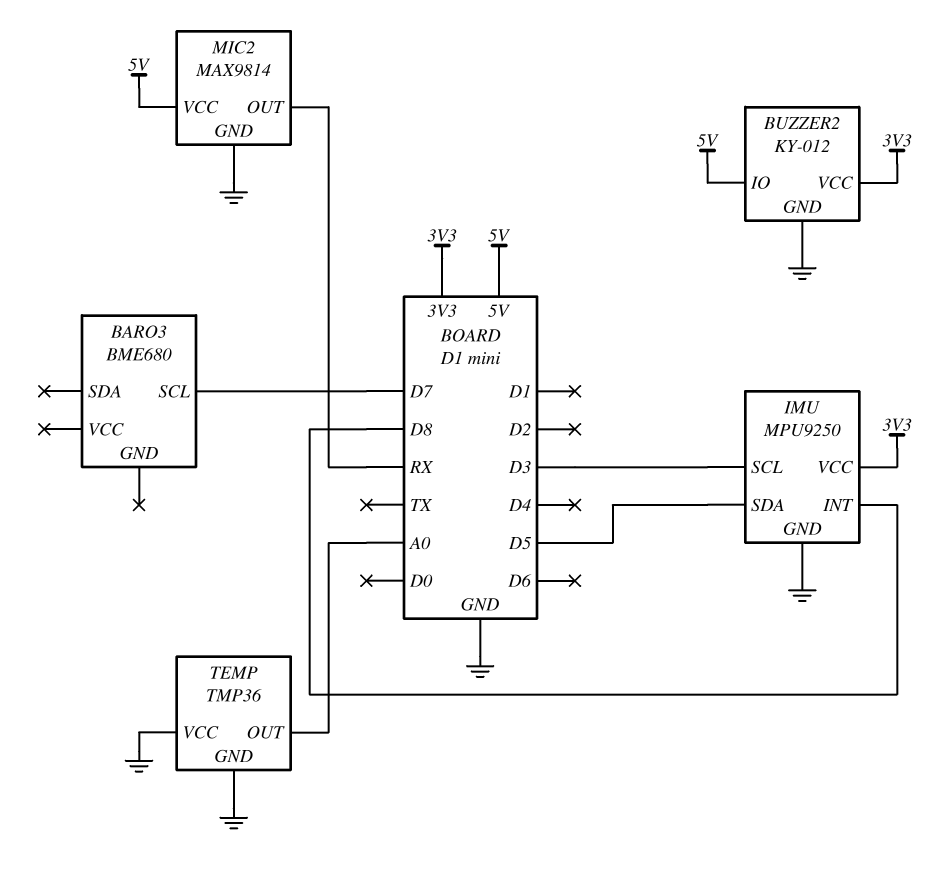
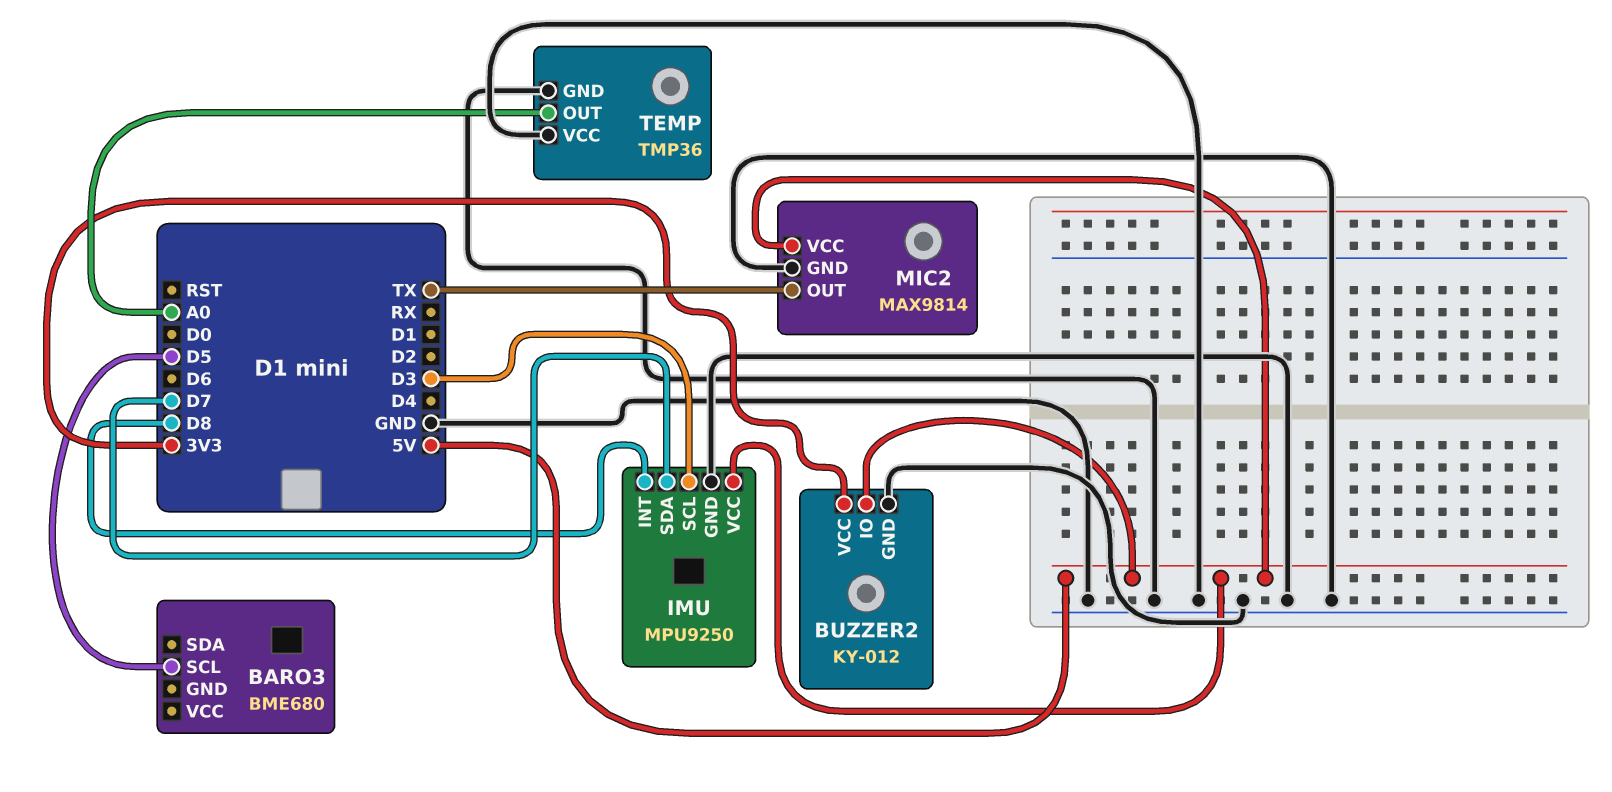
BARO3 pin SCL: D7 -> D5
IMU pin SDA: D5 -> D7
IMU pin VCC: 3V3 -> 5V
MIC2 pin OUT: RX -> TX

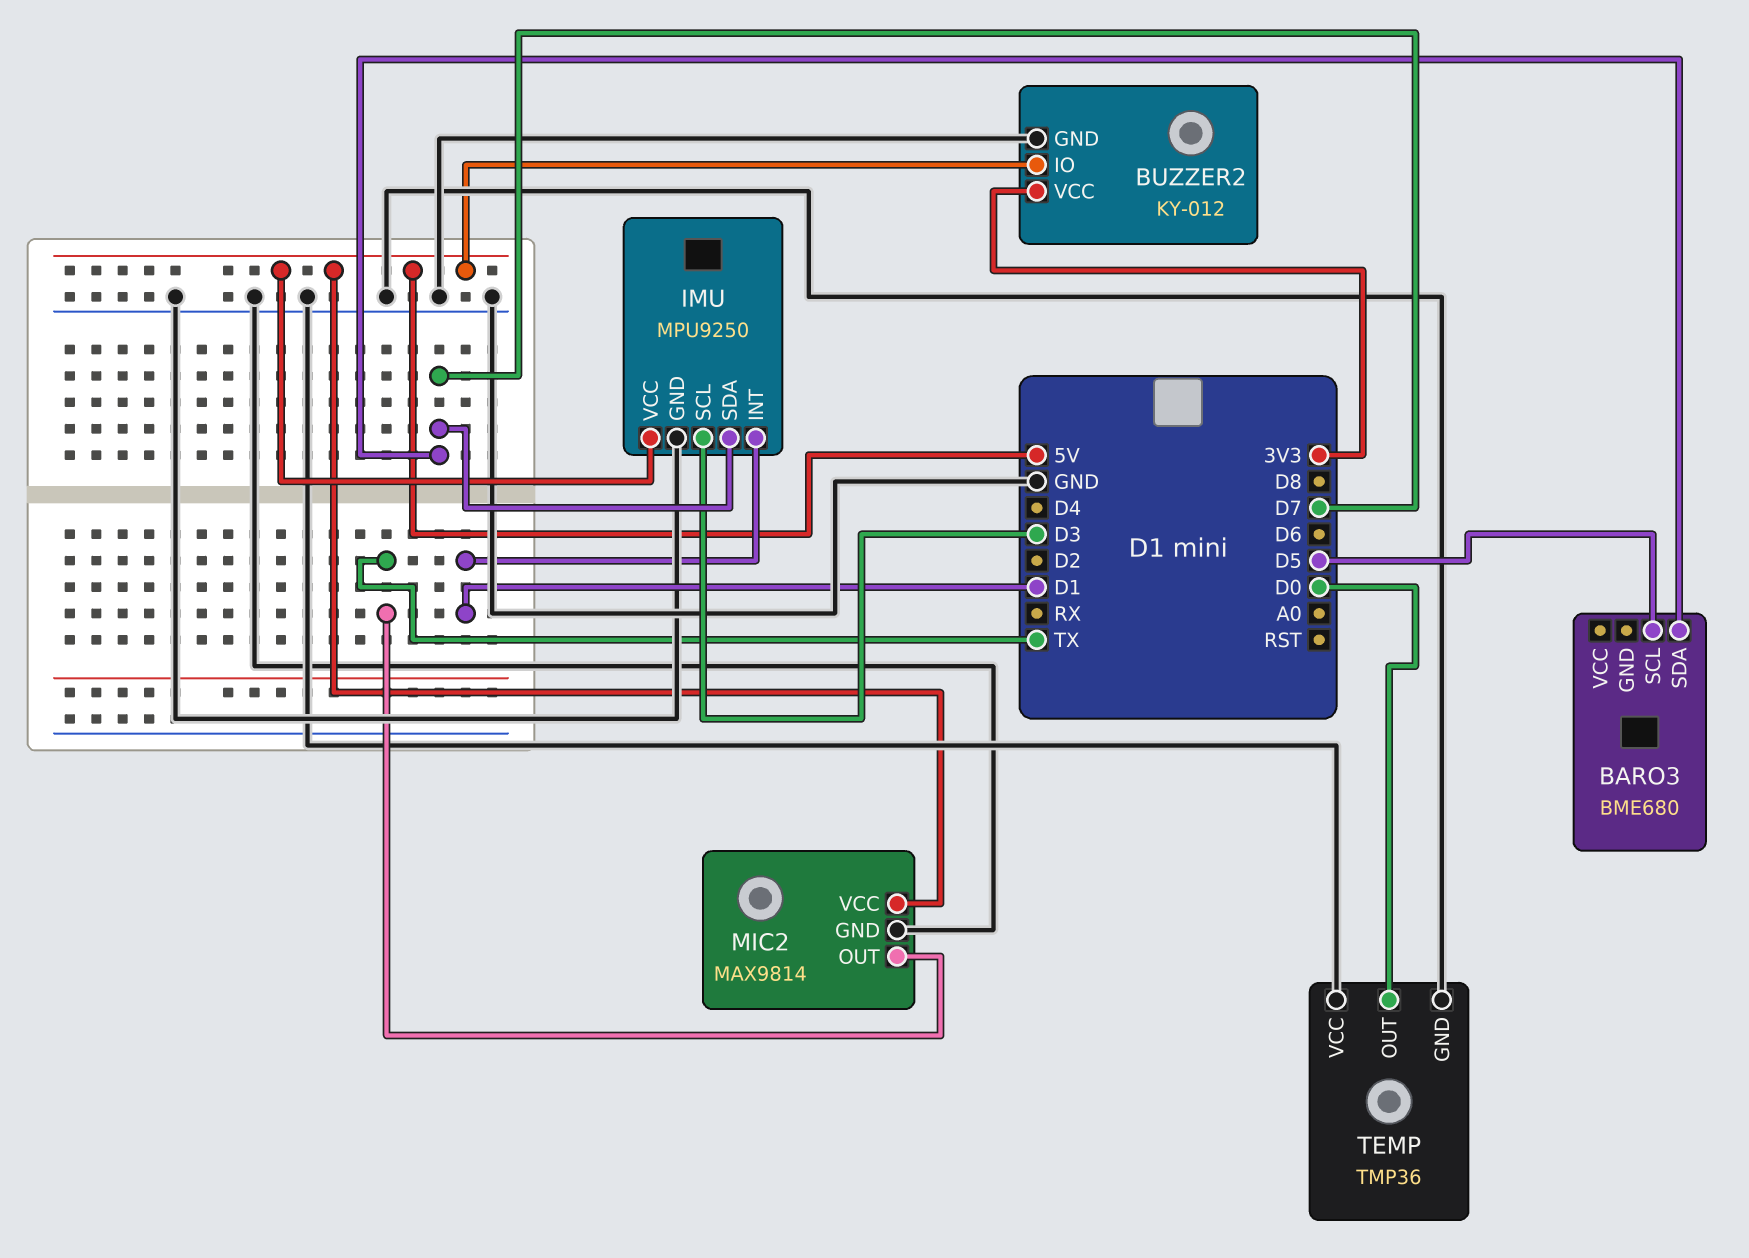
BARO3 pin SDA: none -> D7
IMU pin INT: D8 -> D1
TEMP pin OUT: A0 -> D0

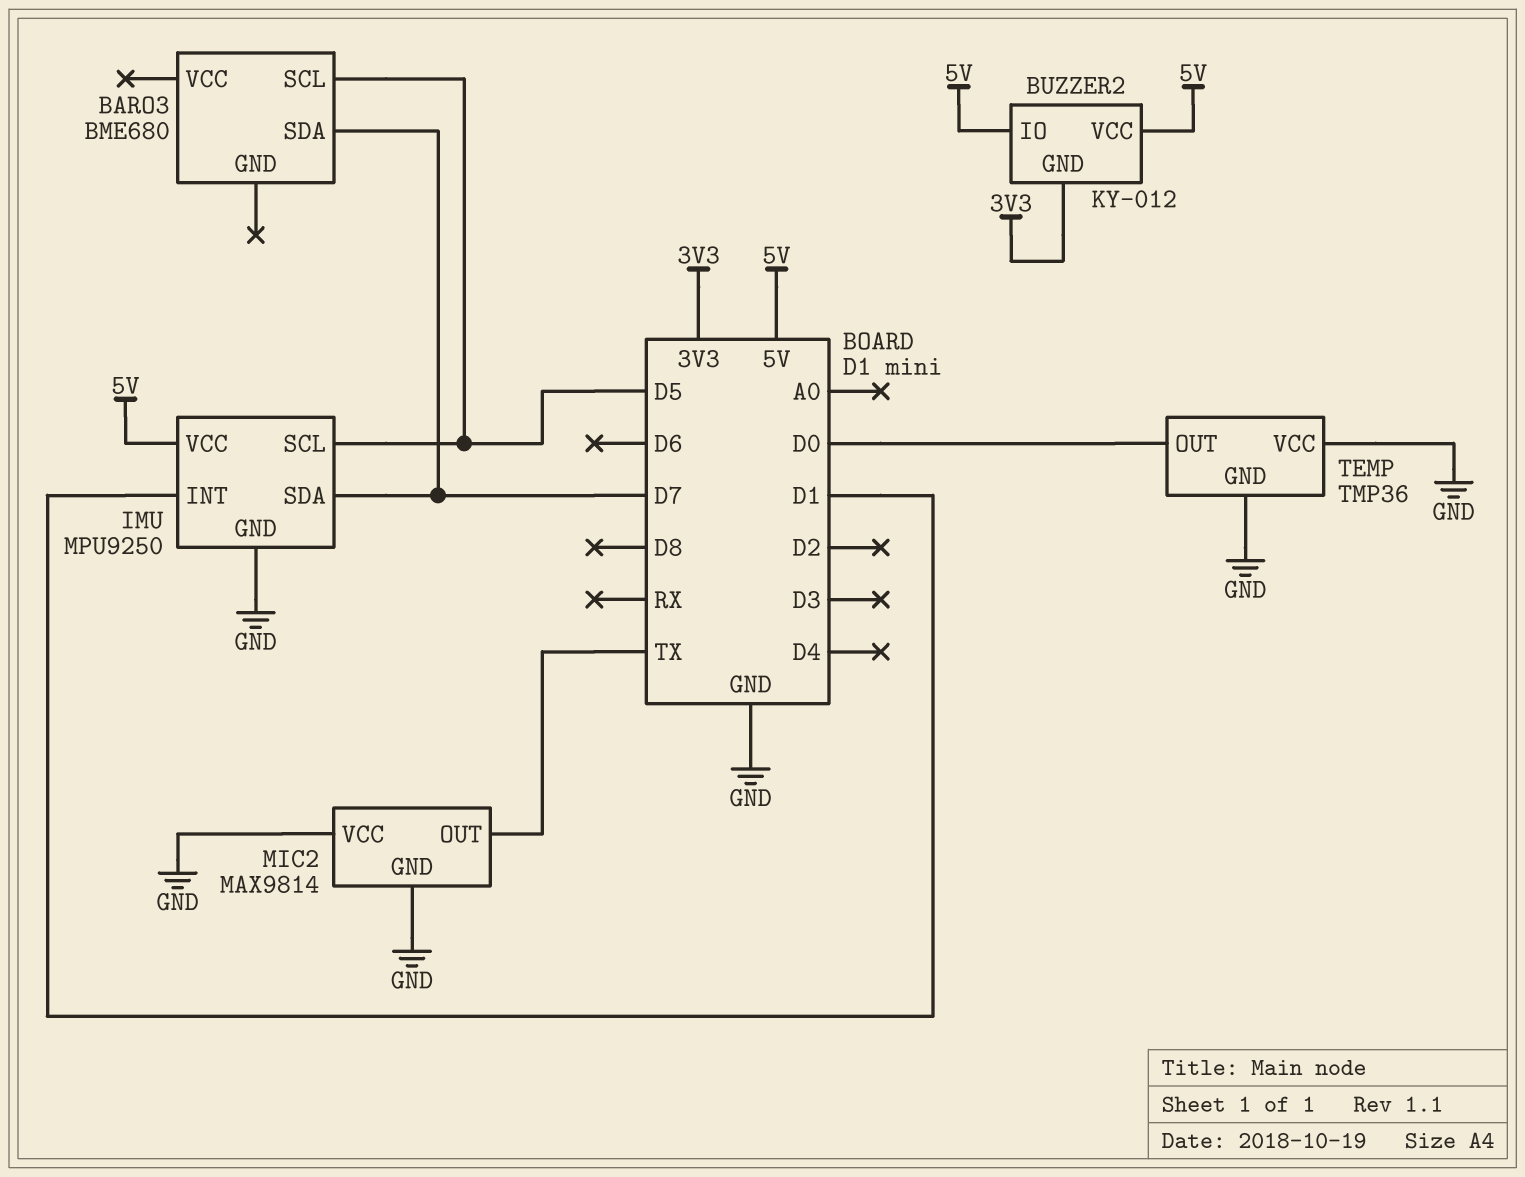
BUZZER2 pin GND: GND -> 3V3
BUZZER2 pin VCC: 3V3 -> 5V
IMU pin SCL: D3 -> D5
MIC2 pin VCC: 5V -> GND

